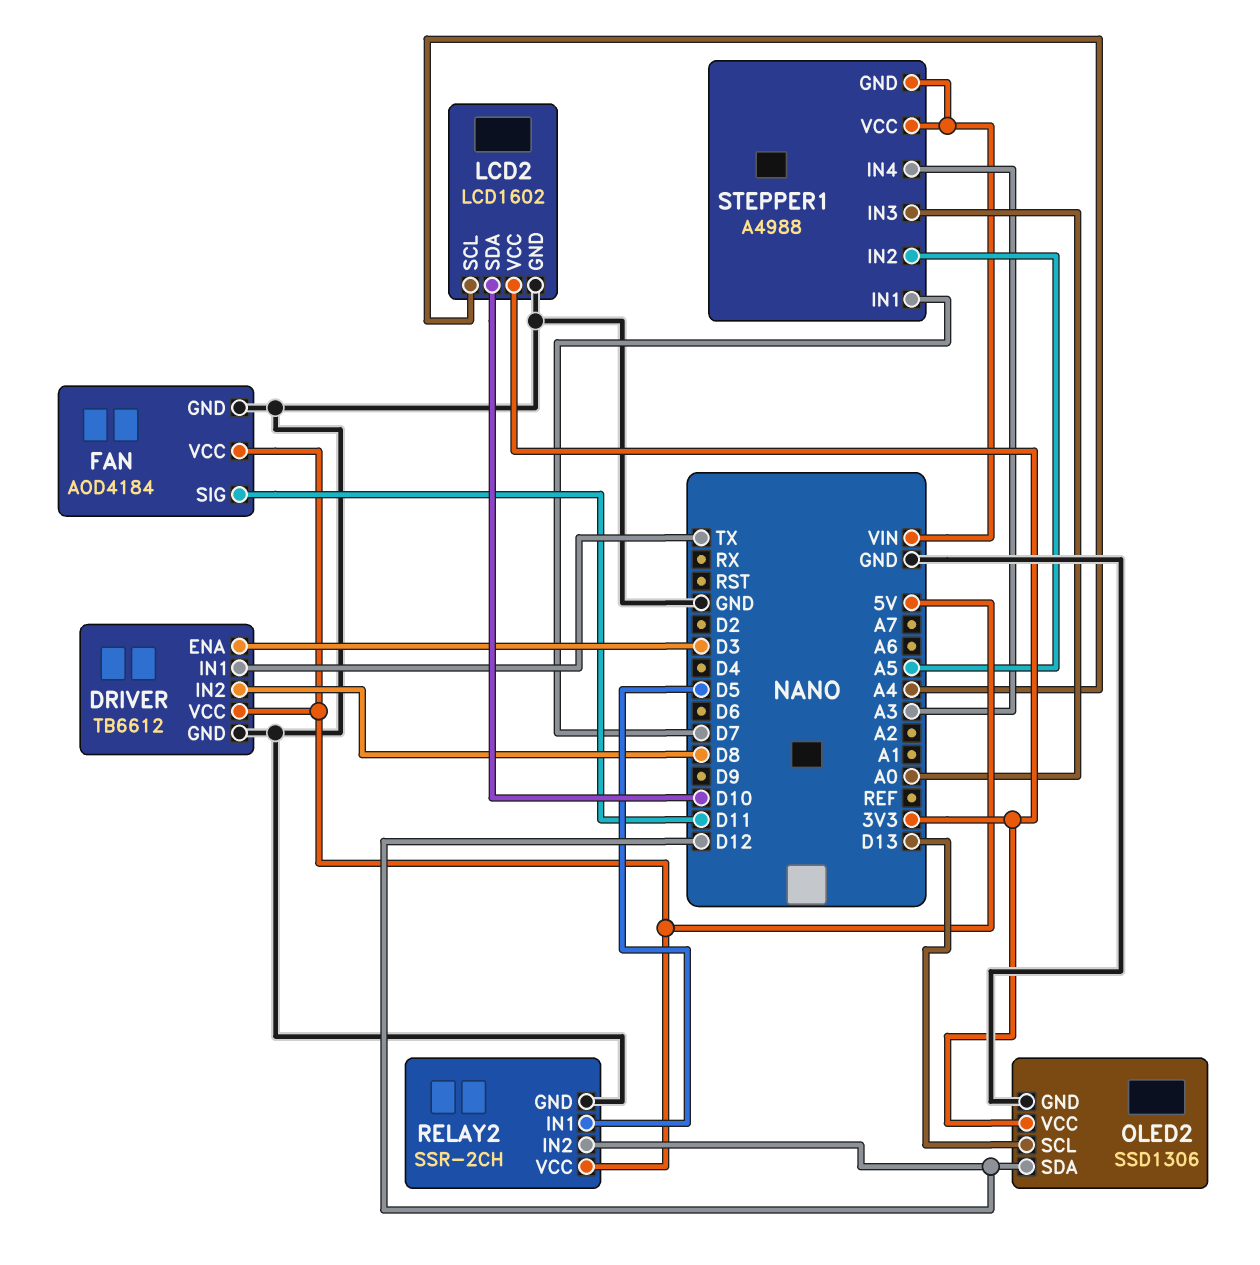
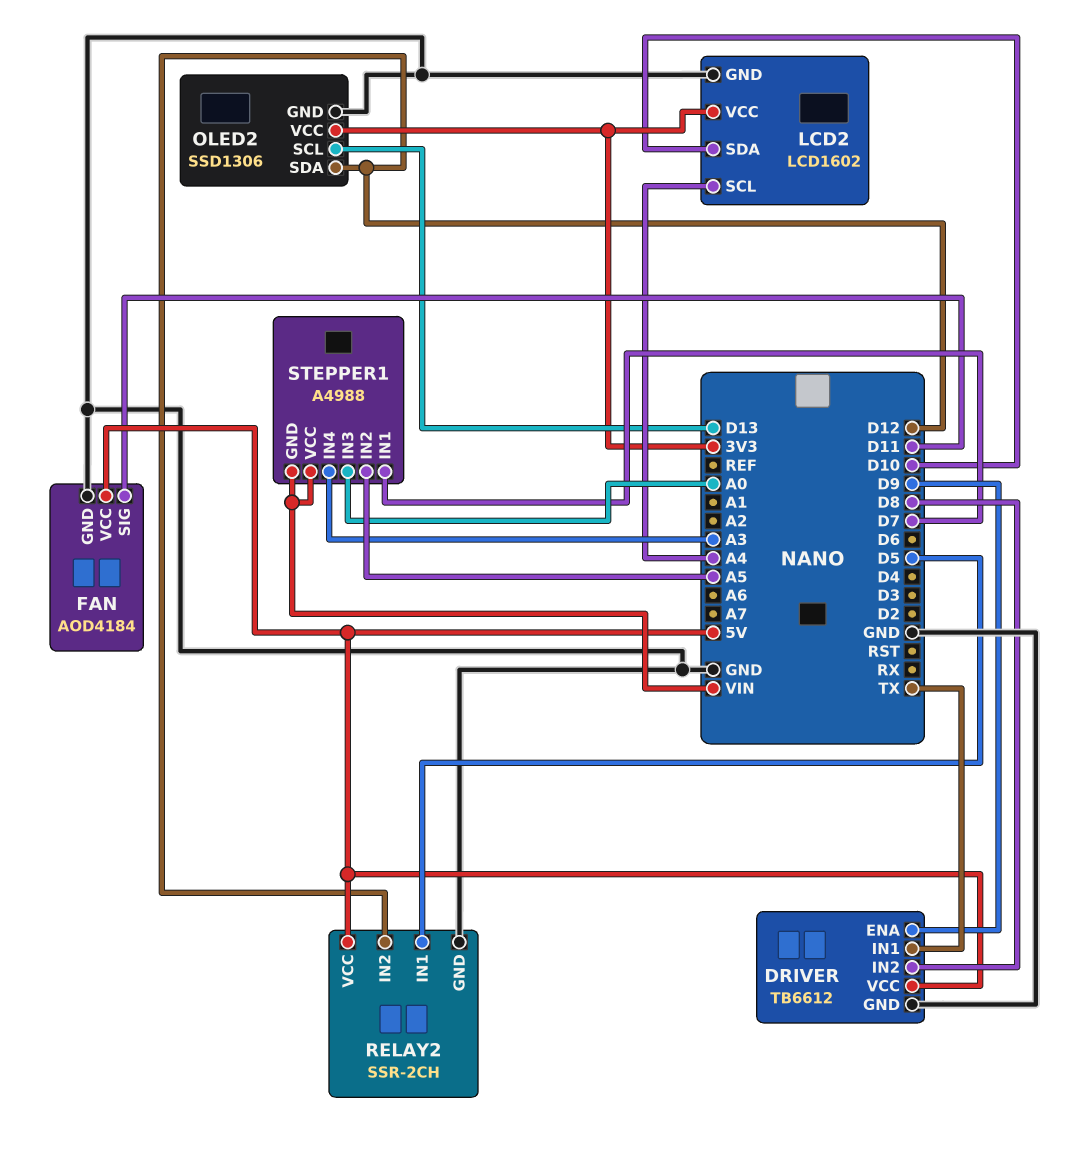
DRIVER pin ENA: D3 -> D9

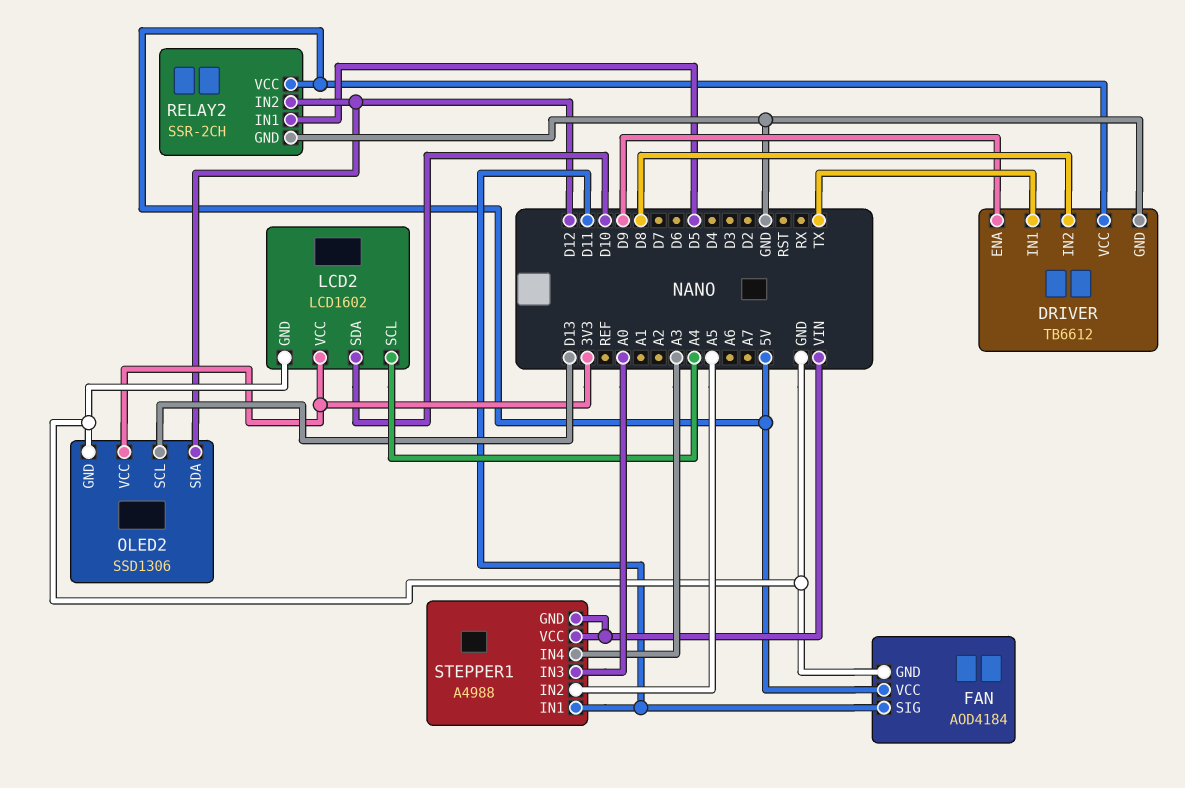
STEPPER1 pin IN1: D7 -> D11

